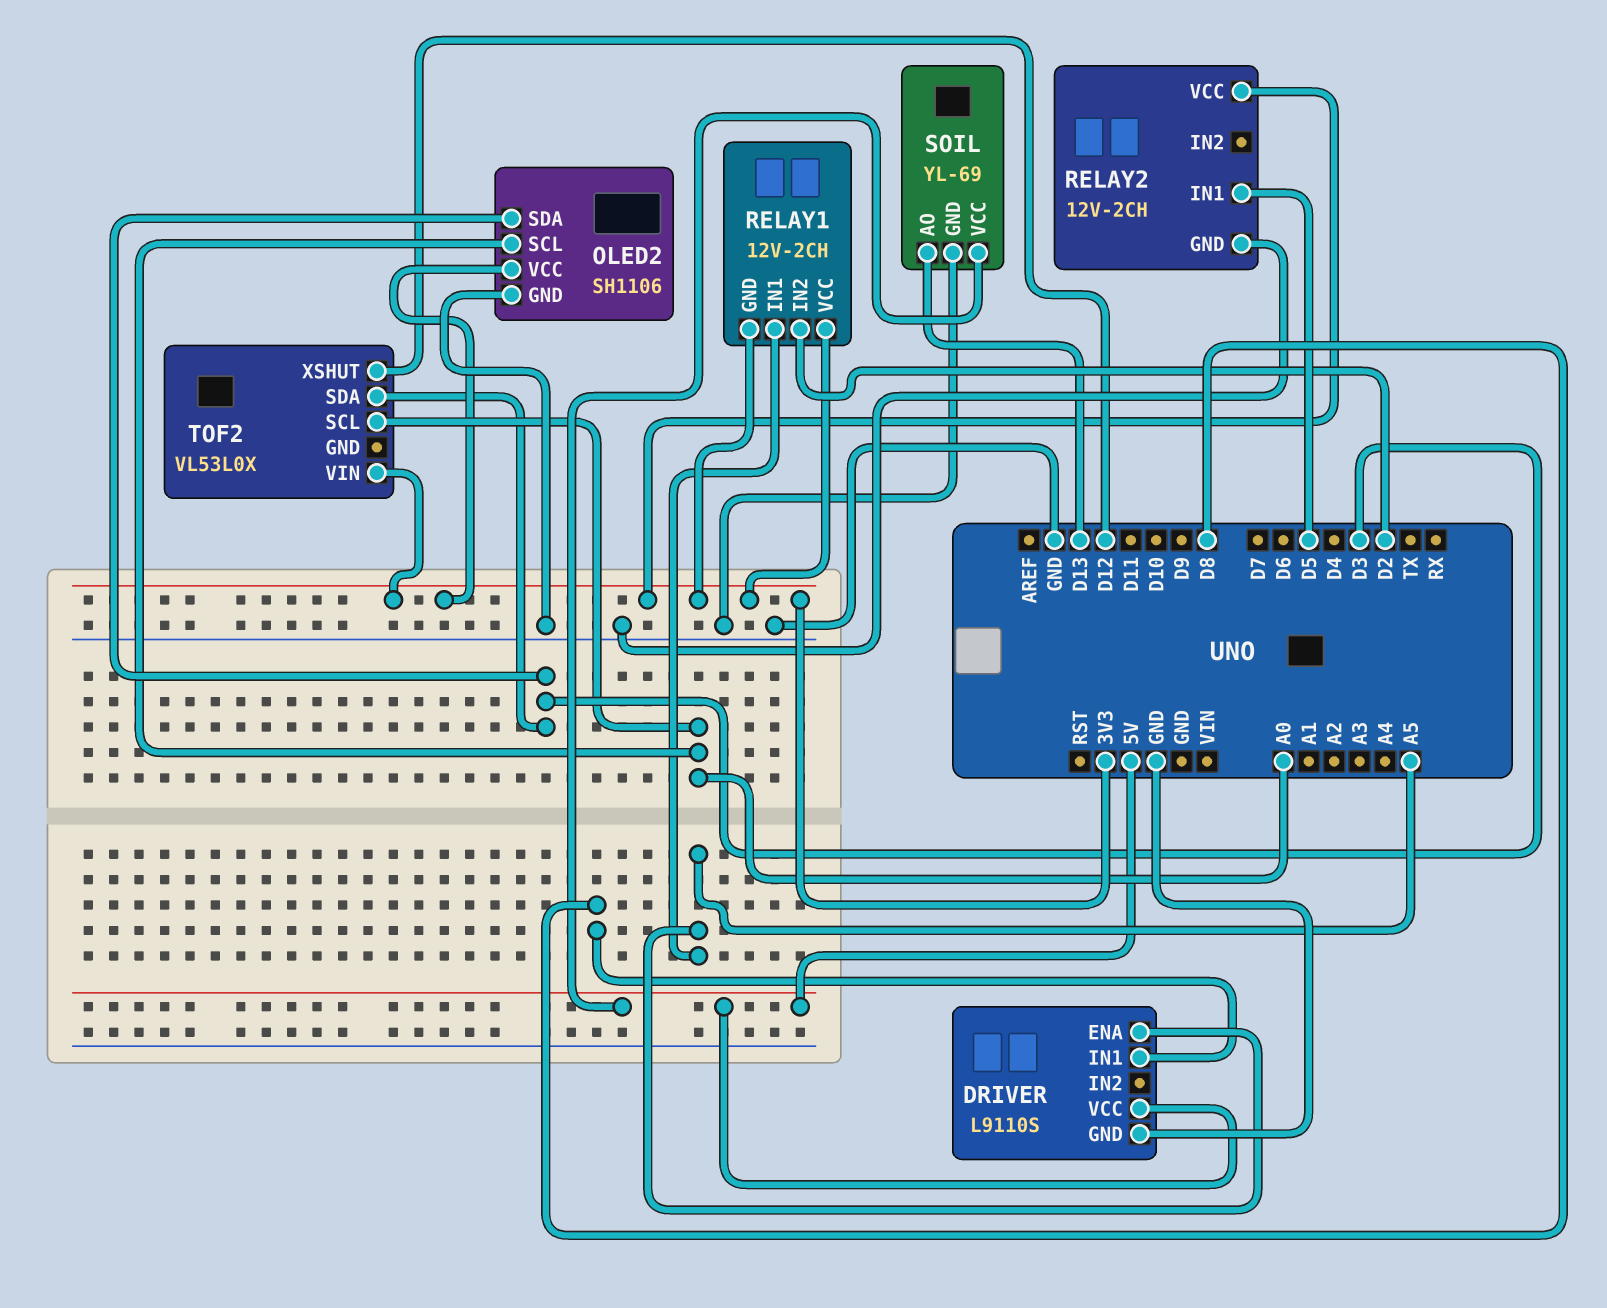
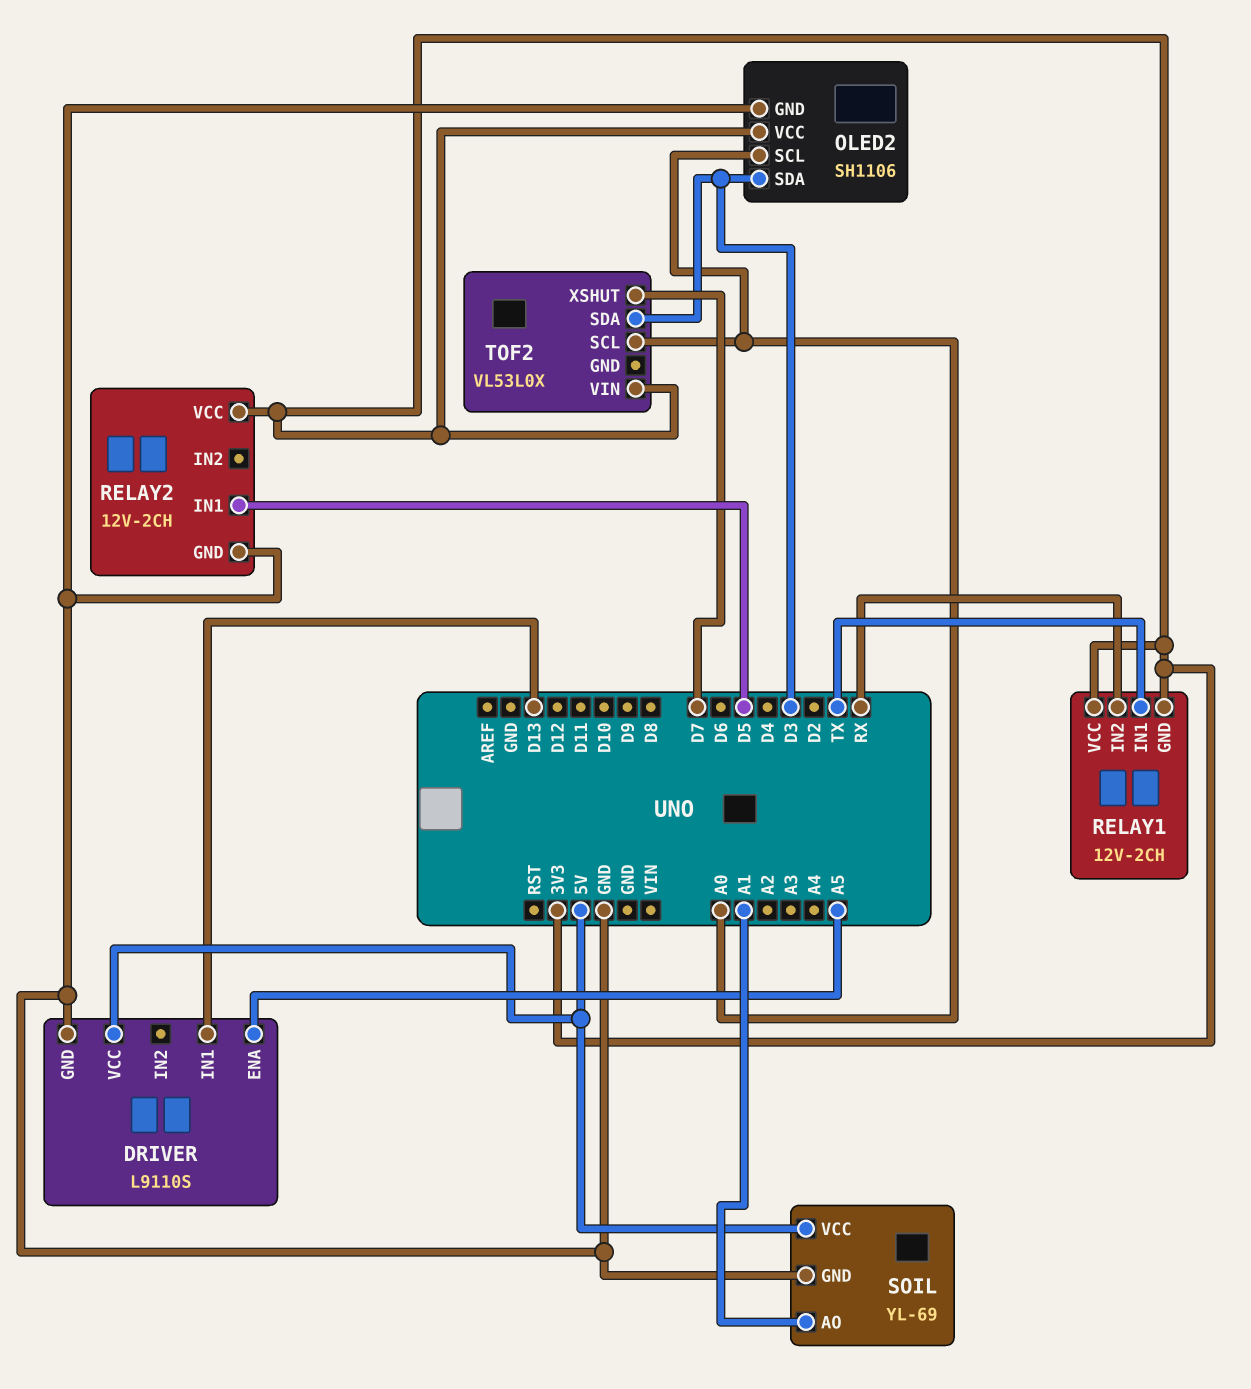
DRIVER pin IN1: D8 -> D13
RELAY1 pin IN1: A5 -> TX
RELAY1 pin IN2: D2 -> RX
SOIL pin AO: D13 -> A1
TOF2 pin XSHUT: D12 -> D7

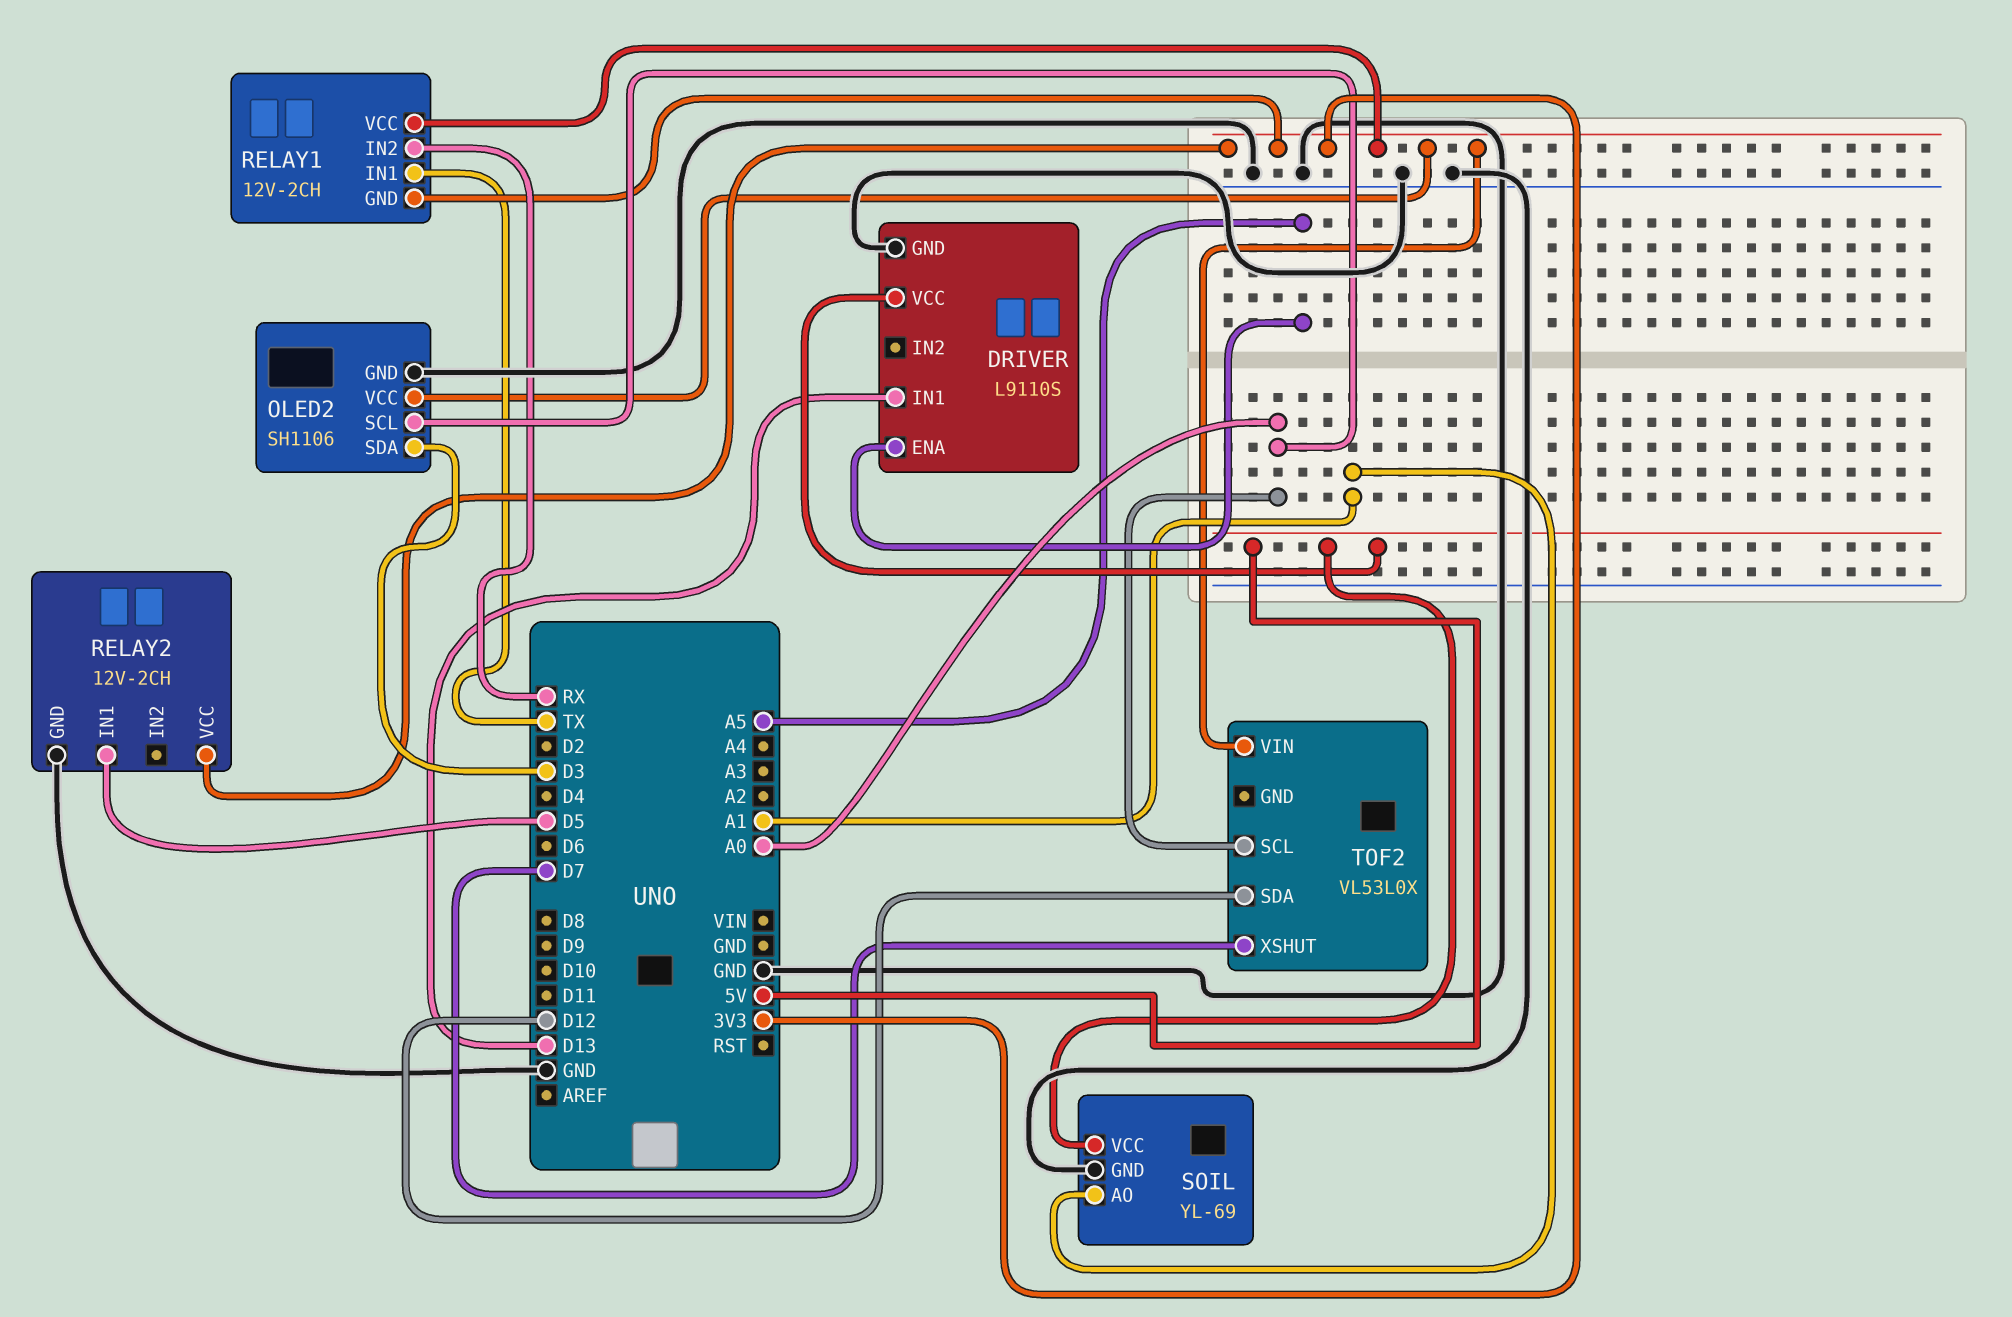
TOF2 pin SDA: D3 -> D12

